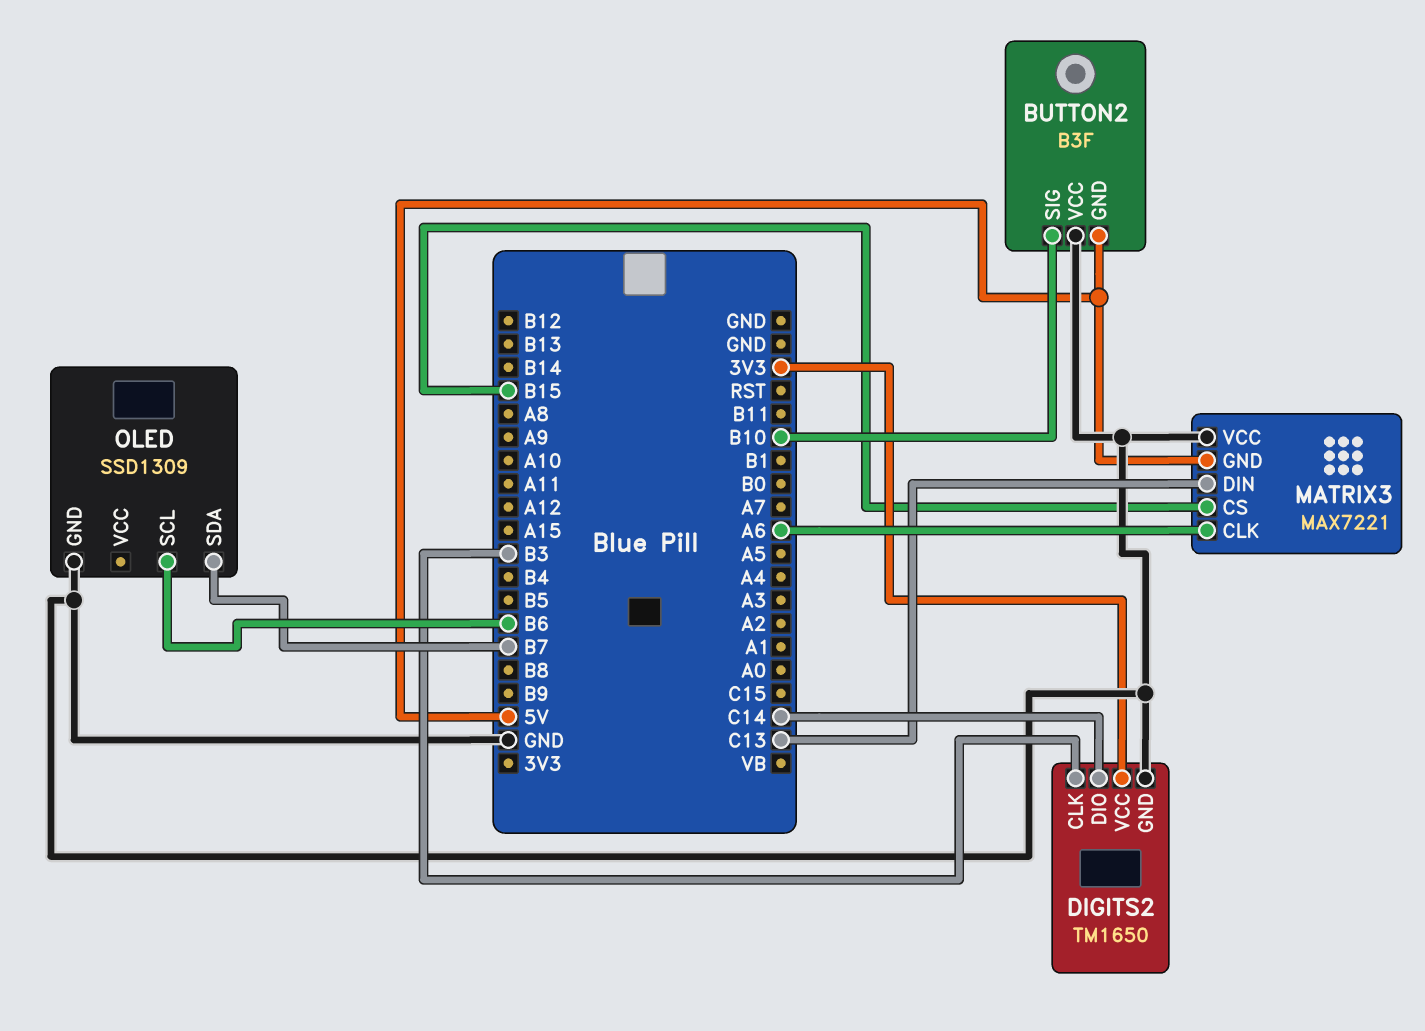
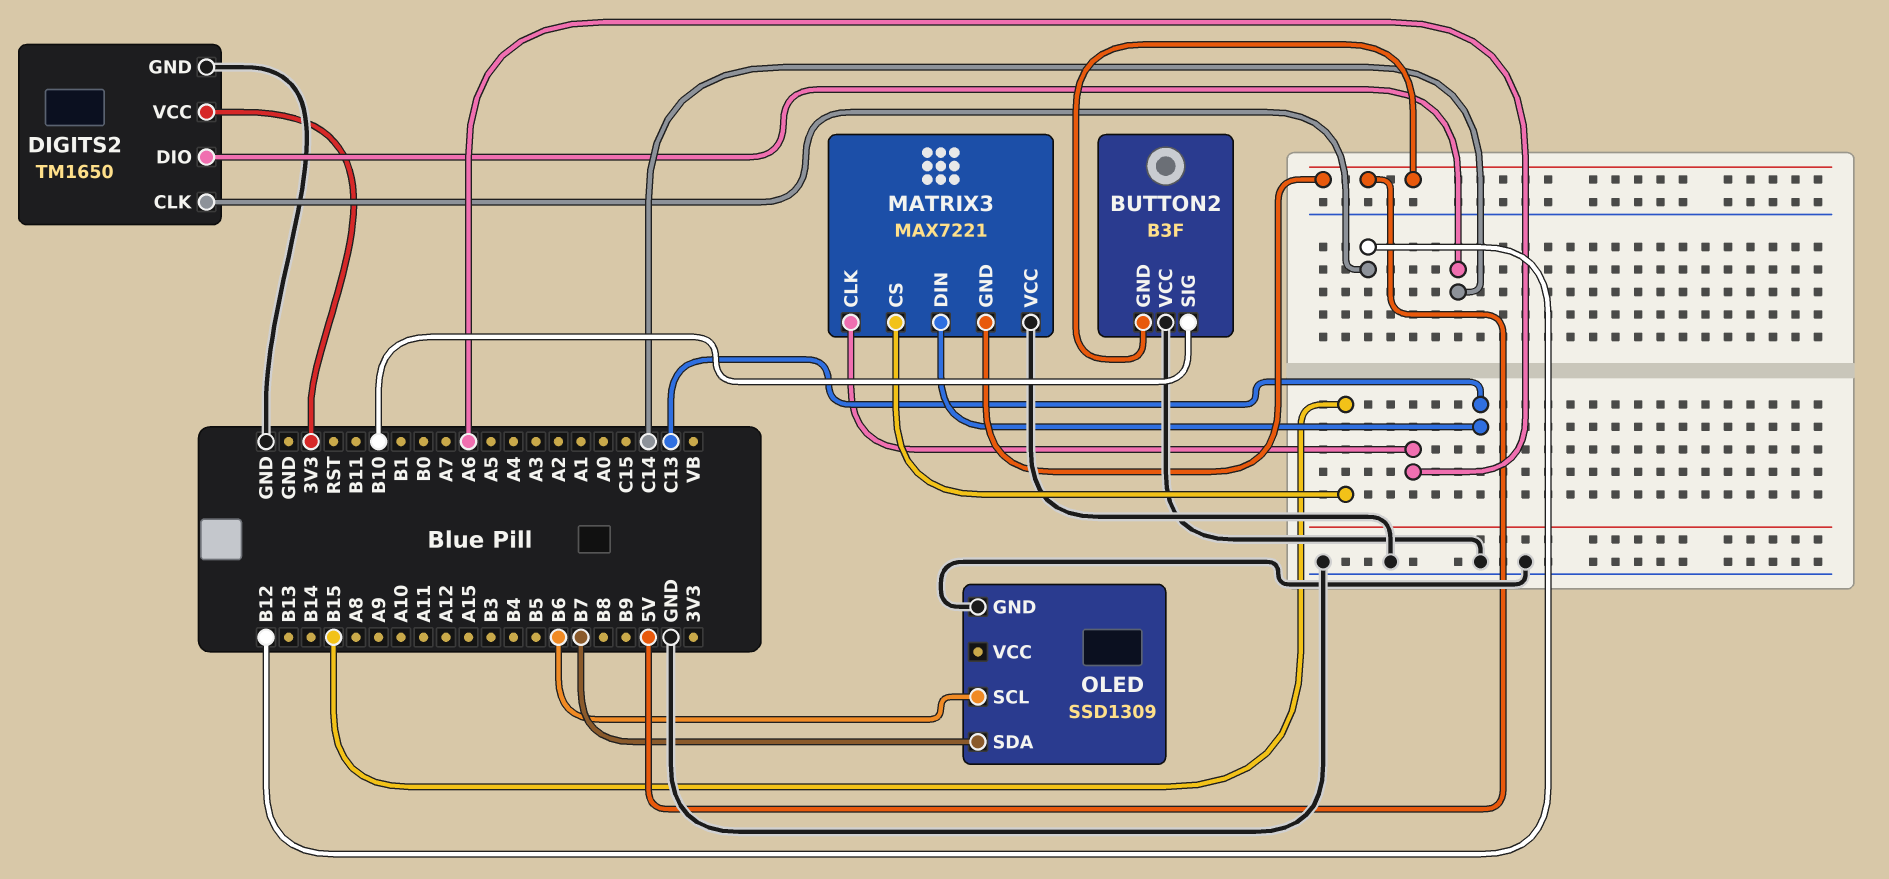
DIGITS2 pin CLK: B3 -> B12

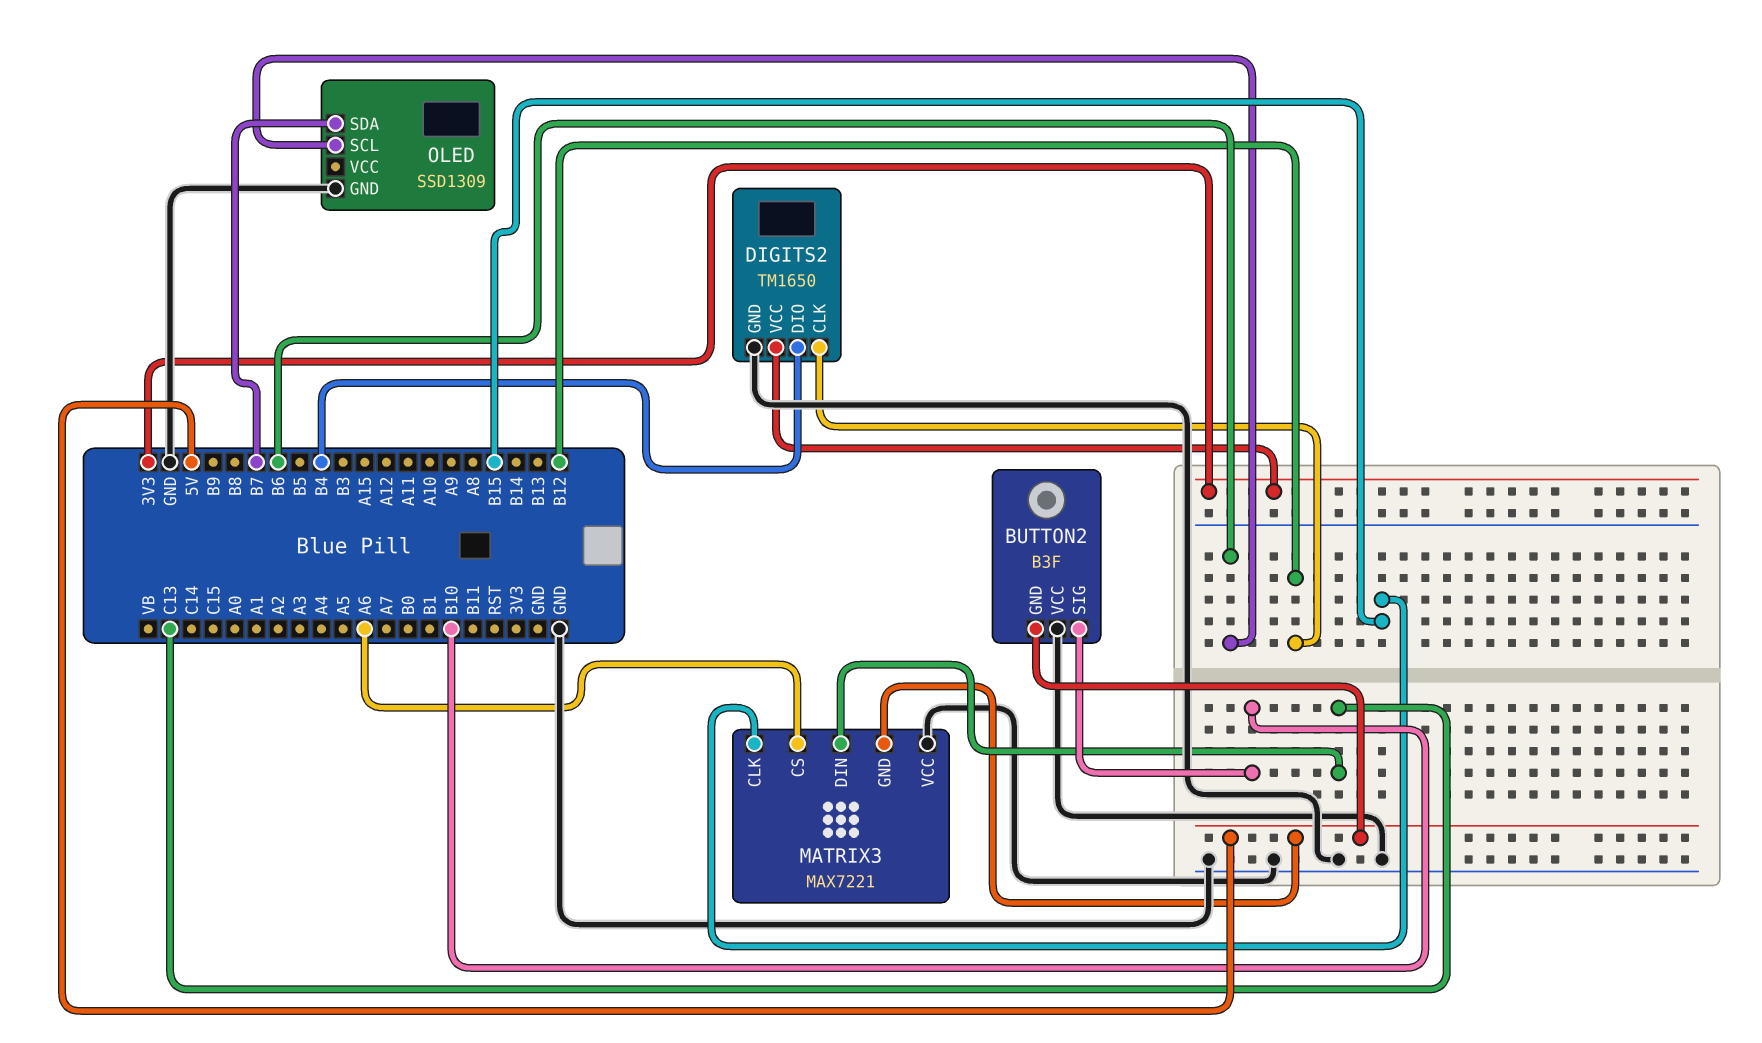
DIGITS2 pin DIO: C14 -> B4
MATRIX3 pin CLK: A6 -> B15
MATRIX3 pin CS: B15 -> A6

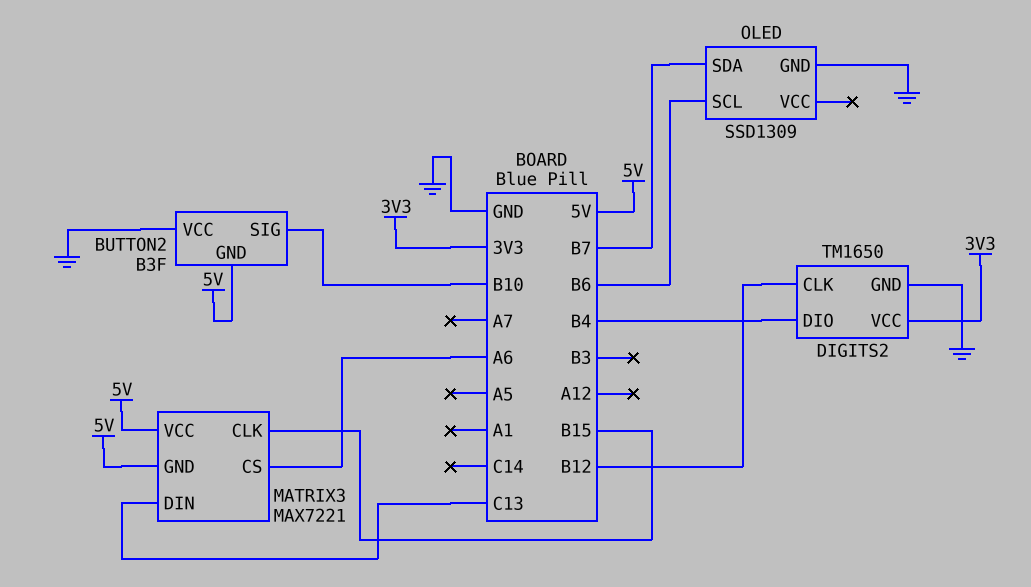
MATRIX3 pin VCC: GND -> 5V

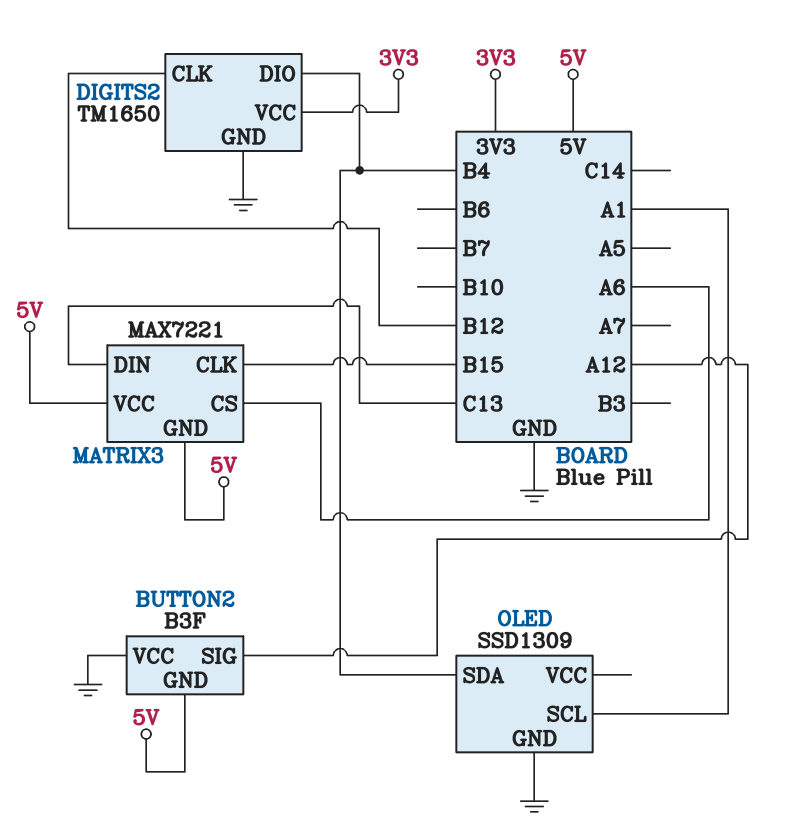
BUTTON2 pin SIG: B10 -> A12
OLED pin SCL: B6 -> A1
OLED pin SDA: B7 -> B4

